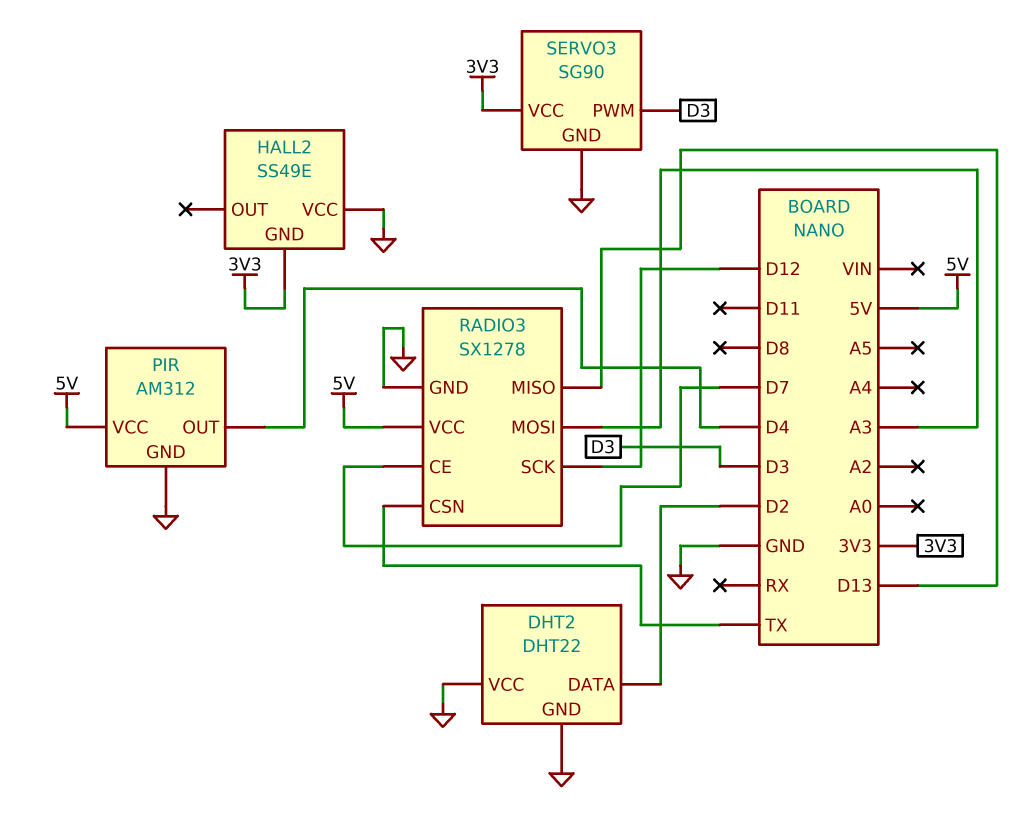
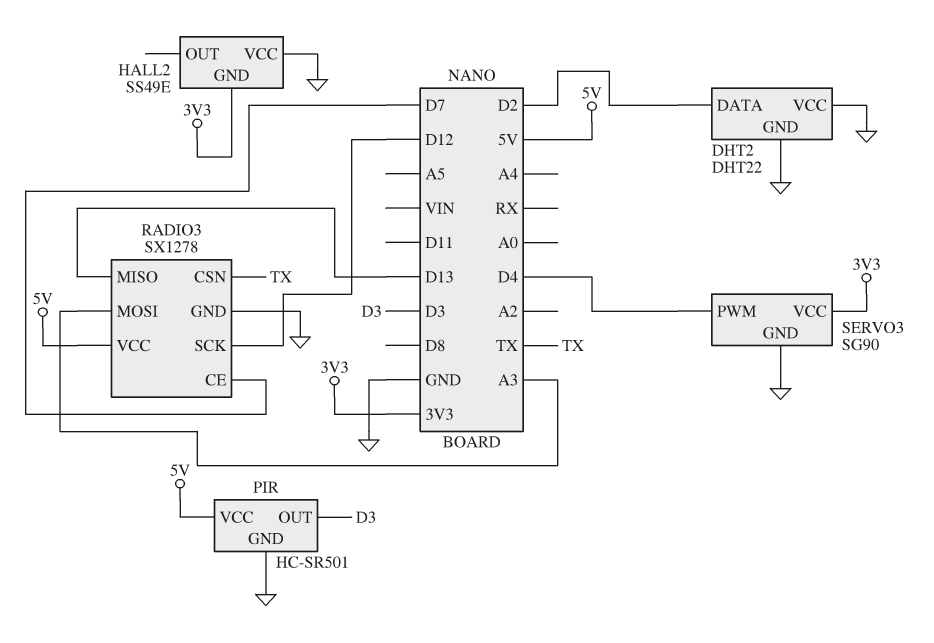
PIR: AM312 -> HC-SR501
PIR pin OUT: D4 -> D3
SERVO3 pin PWM: D3 -> D4

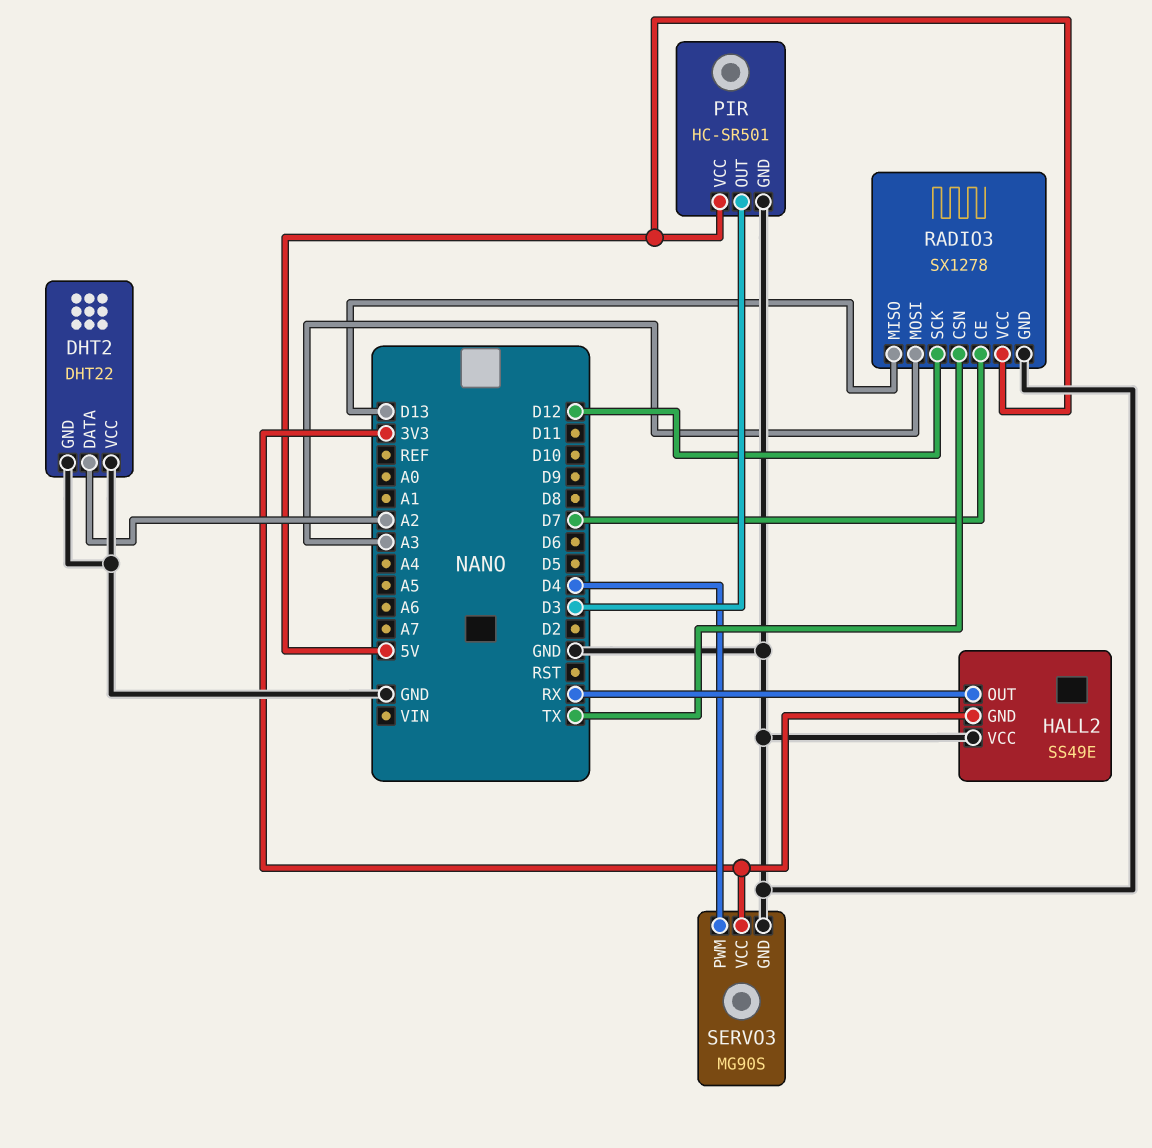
DHT2 pin DATA: D2 -> A2
HALL2 pin OUT: none -> RX
SERVO3: SG90 -> MG90S

